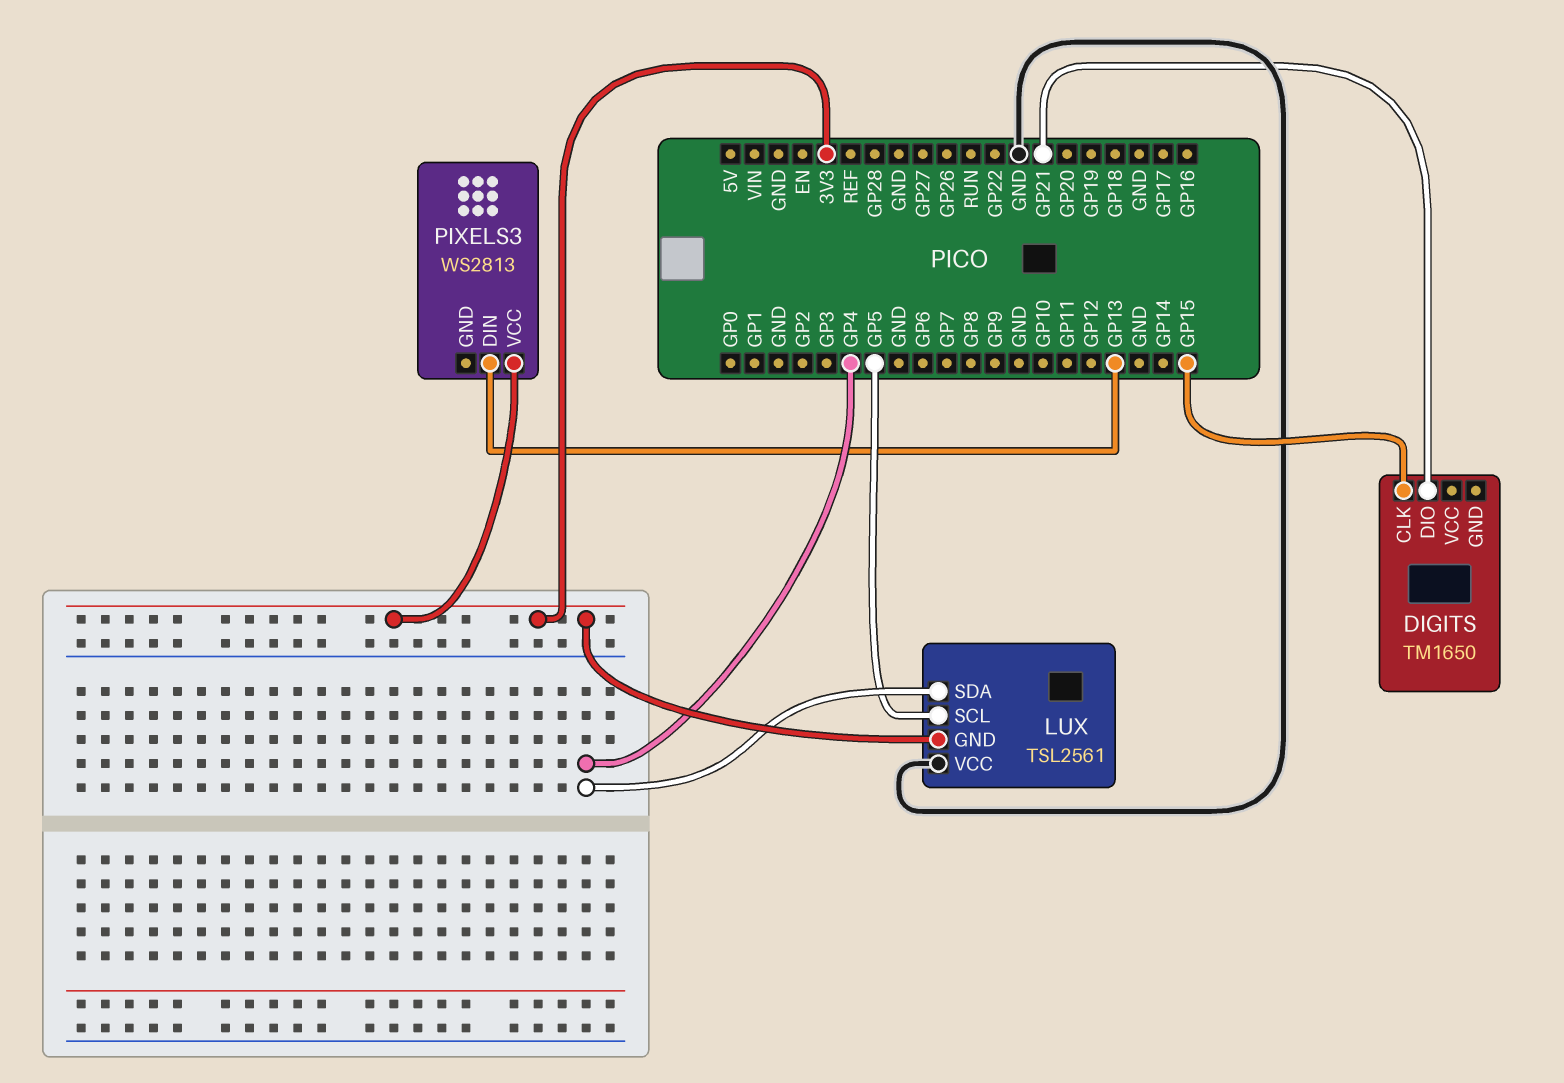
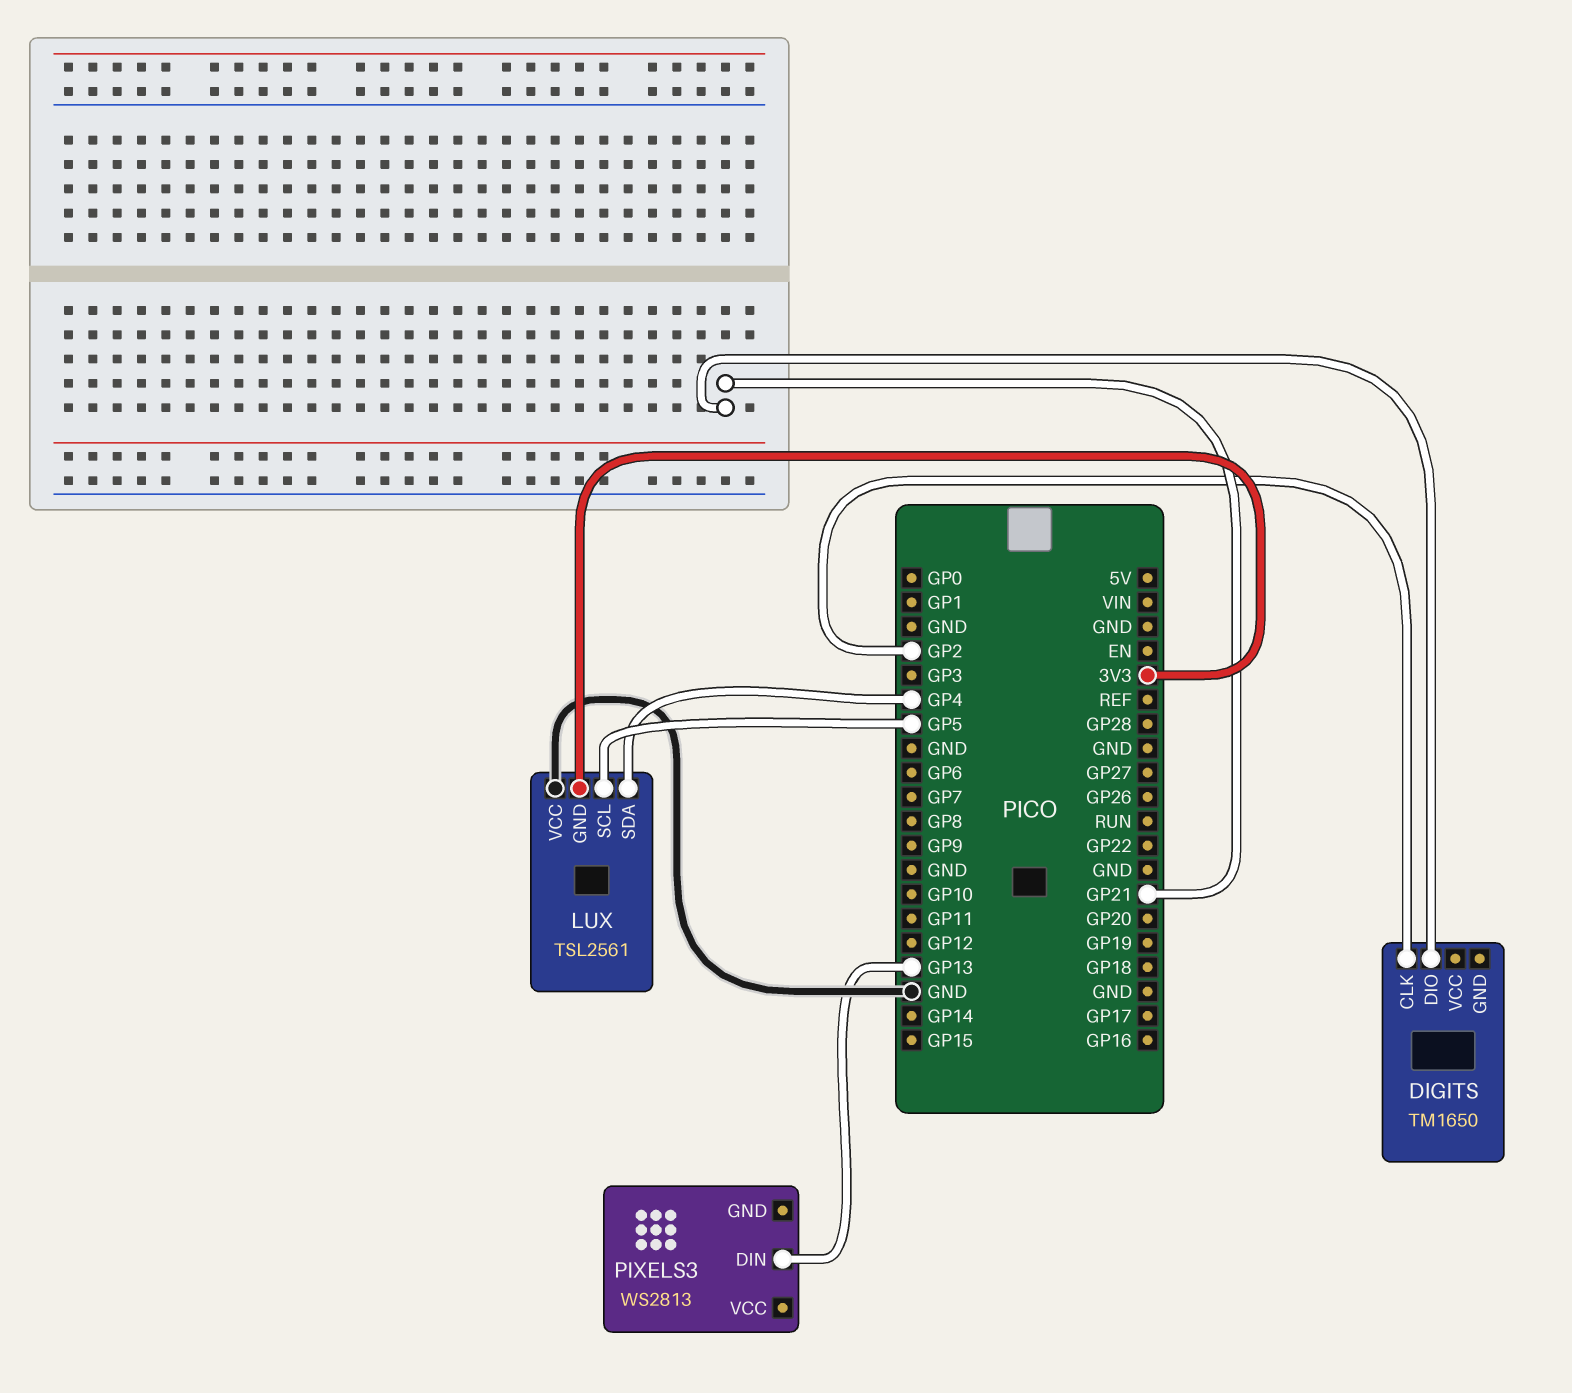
DIGITS pin CLK: GP15 -> GP2
PIXELS3 pin VCC: 3V3 -> none

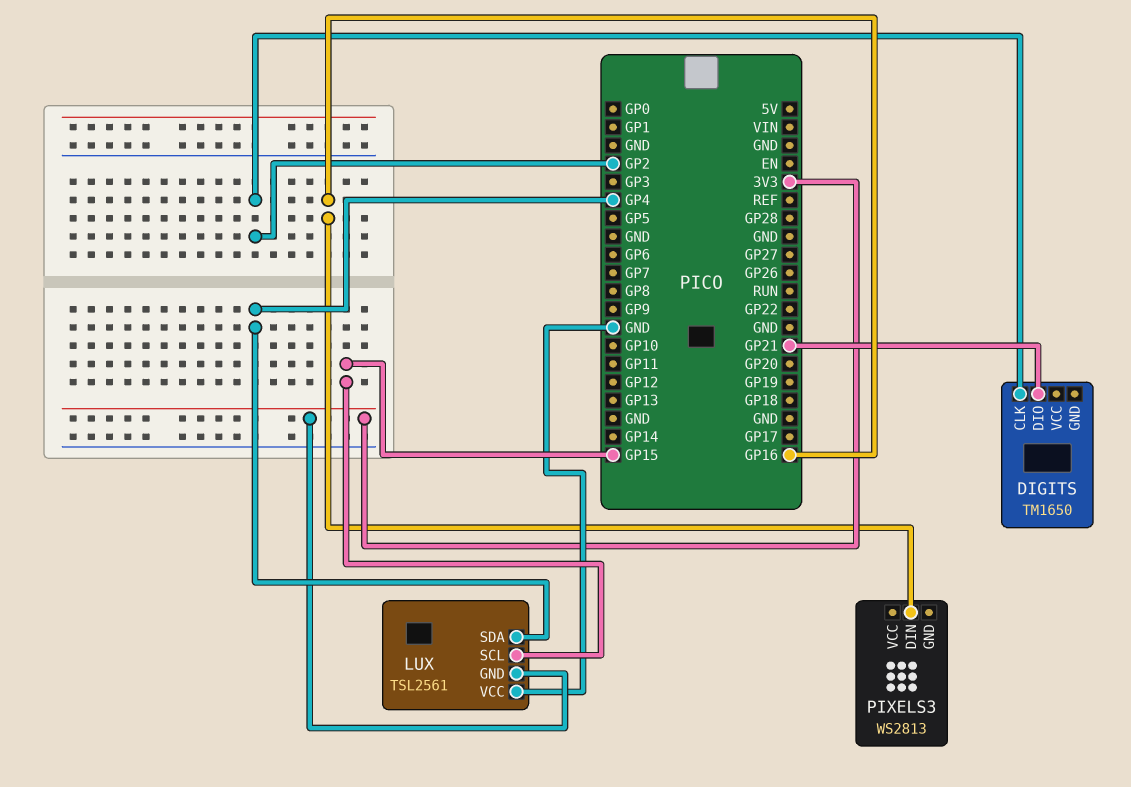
LUX pin SCL: GP5 -> GP15
PIXELS3 pin DIN: GP13 -> GP16

